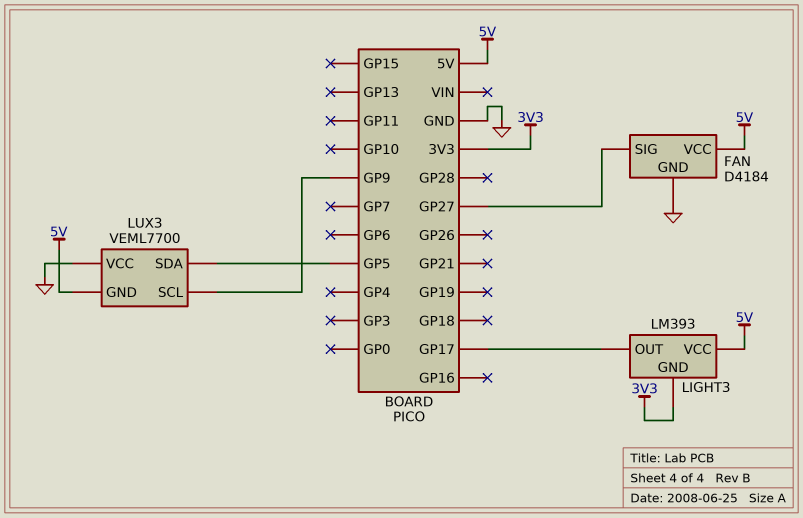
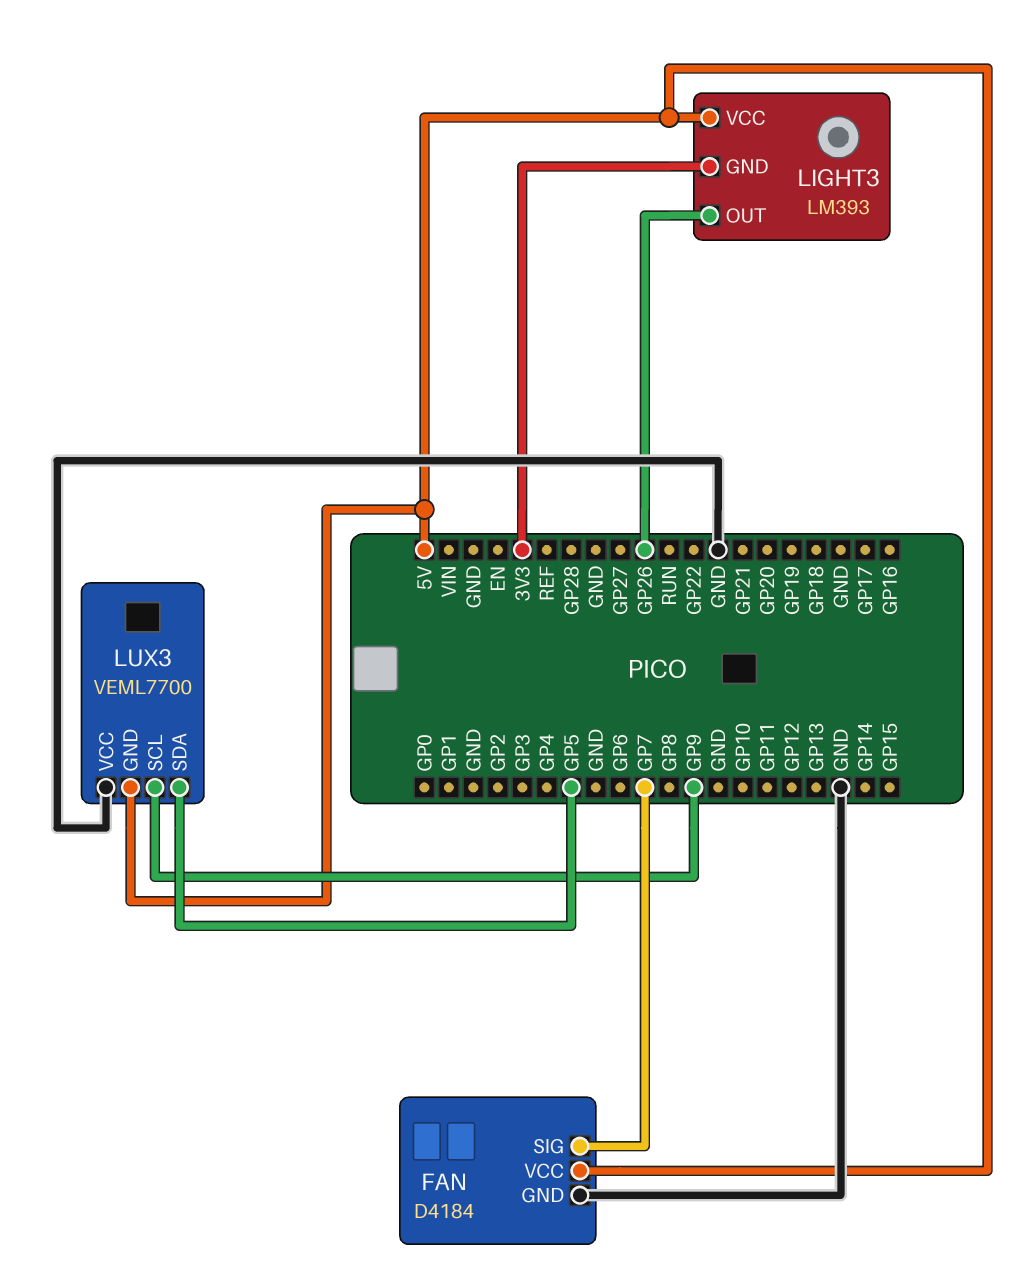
FAN pin SIG: GP27 -> GP7
LIGHT3 pin OUT: GP17 -> GP26

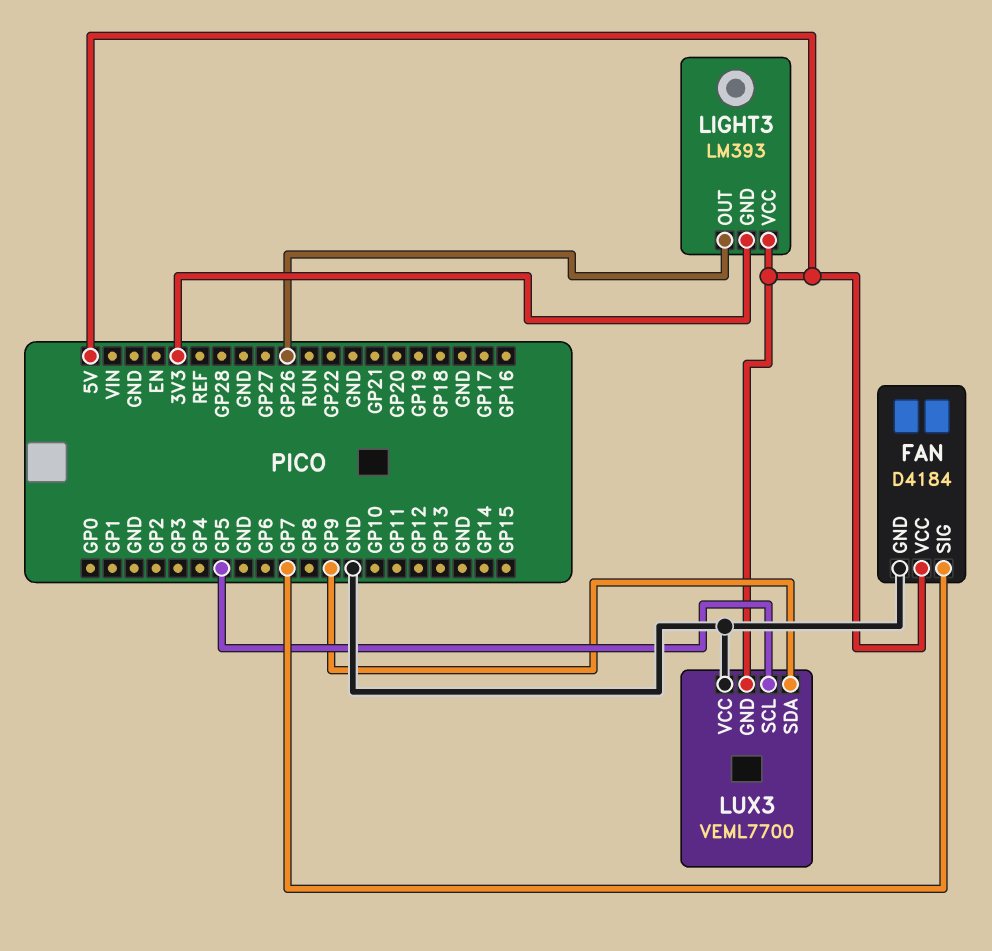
LUX3 pin SCL: GP9 -> GP5
LUX3 pin SDA: GP5 -> GP9

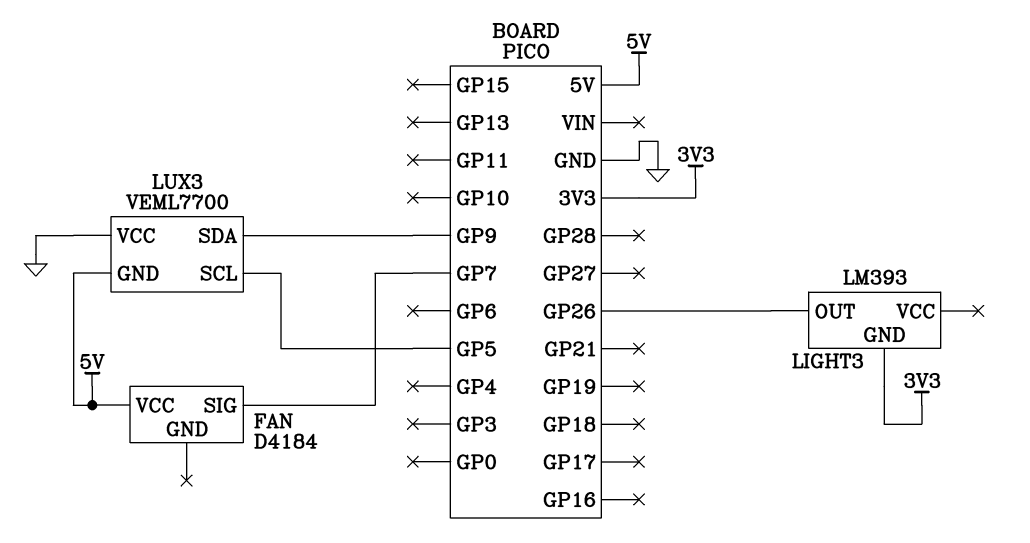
FAN pin GND: GND -> none
LIGHT3 pin VCC: 5V -> none

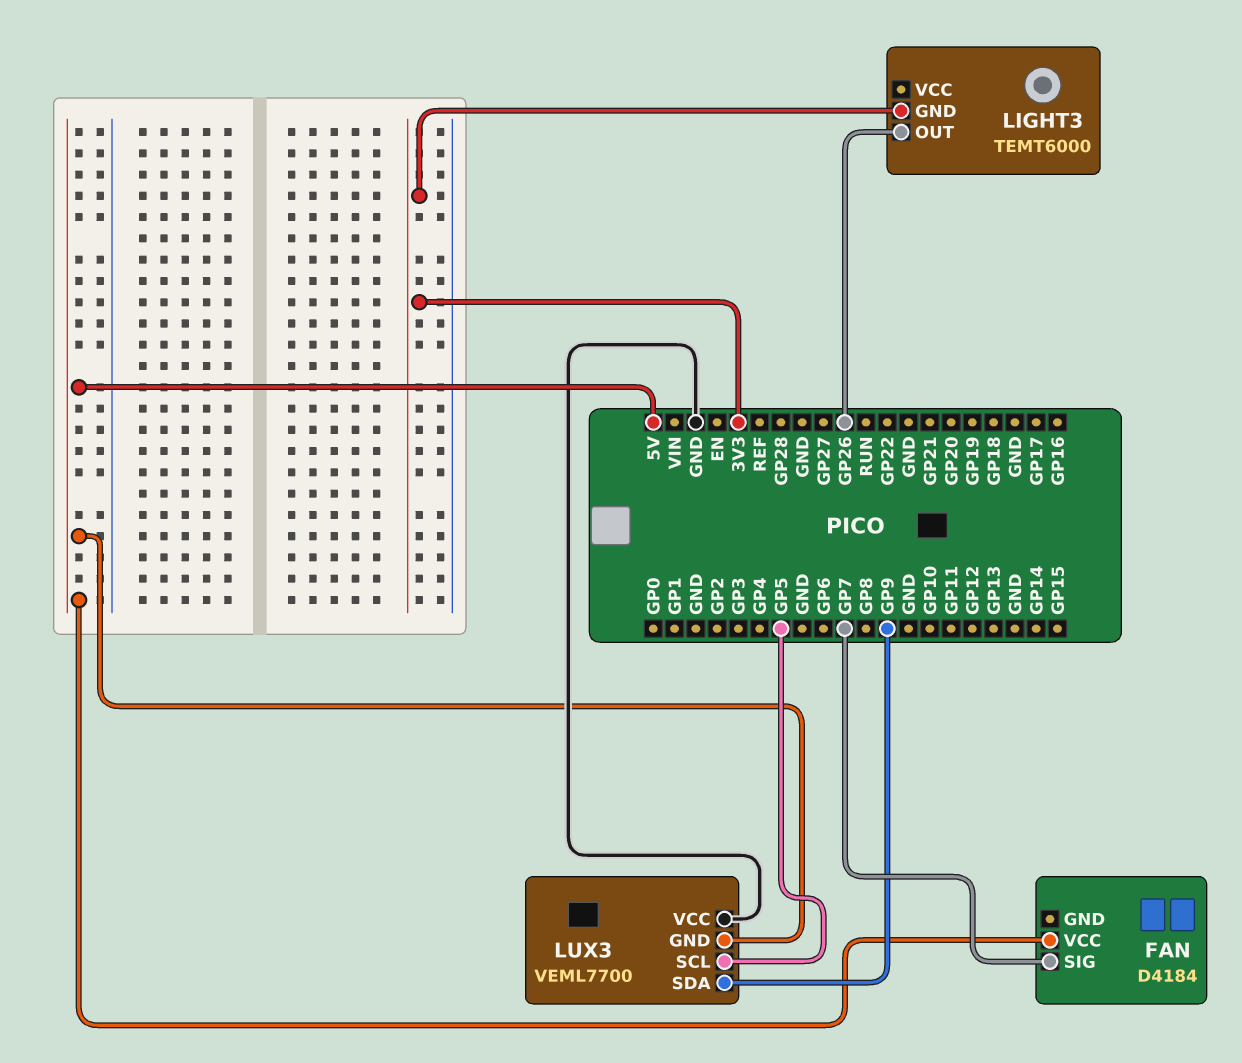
LIGHT3: LM393 -> TEMT6000

